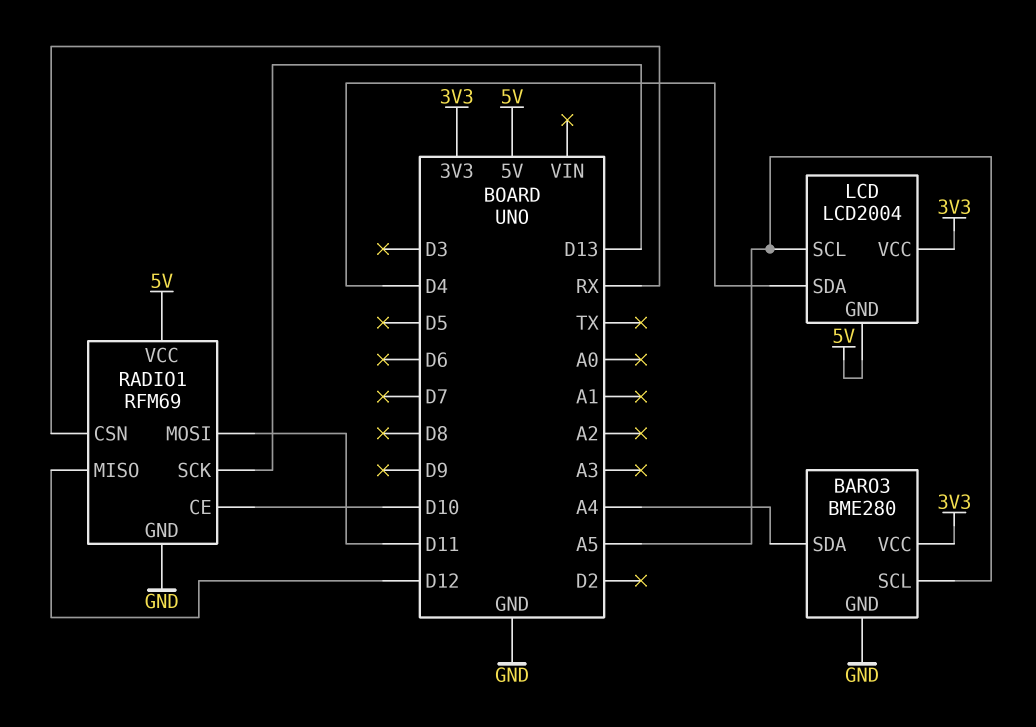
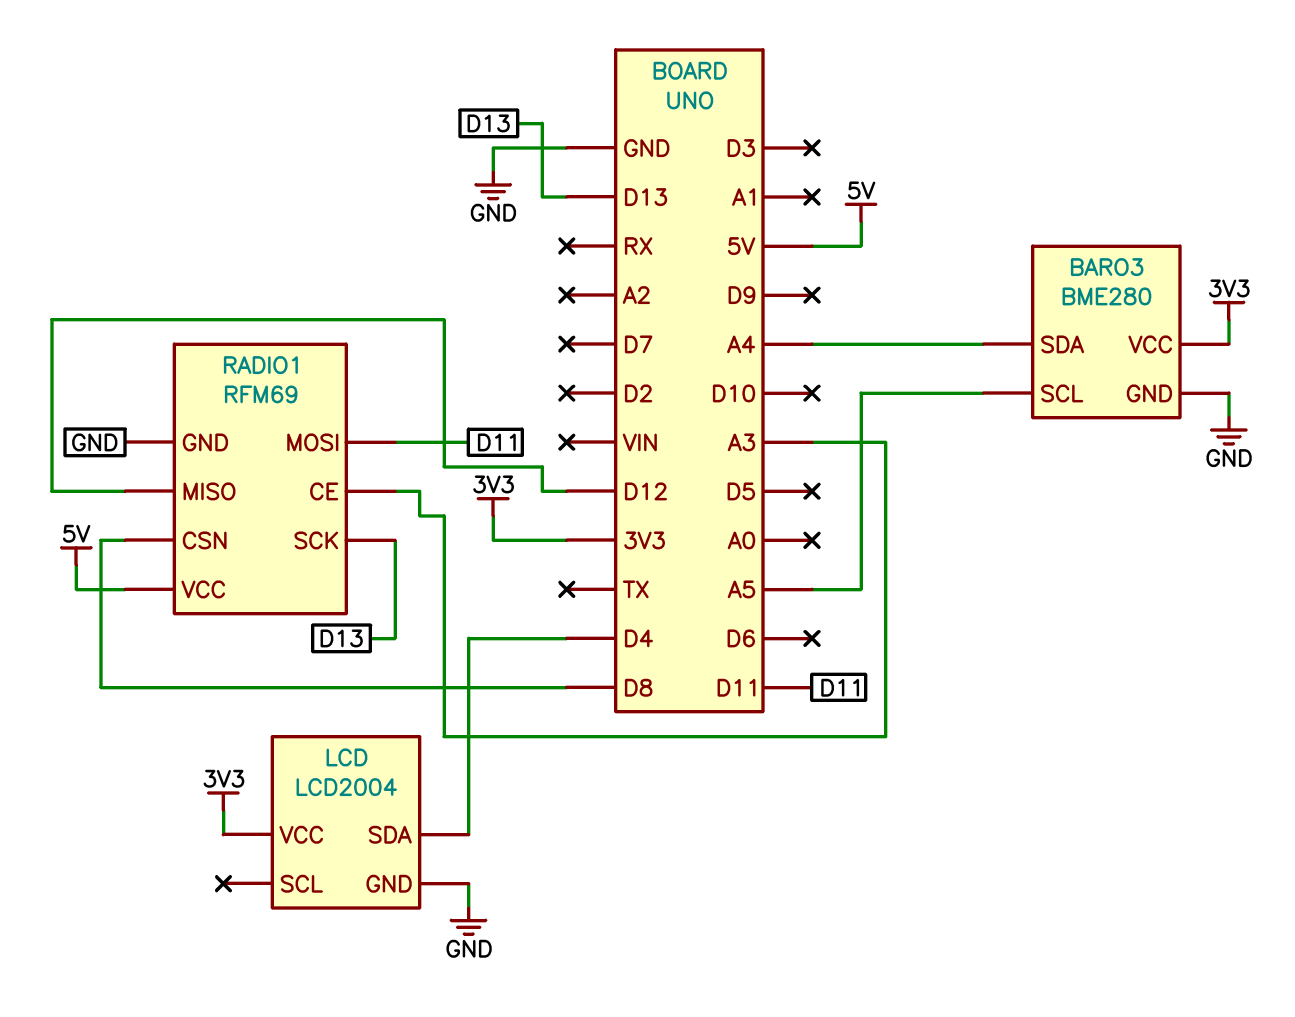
LCD pin GND: 5V -> GND
LCD pin SCL: A5 -> none
RADIO1 pin CE: D10 -> A3
RADIO1 pin CSN: RX -> D8

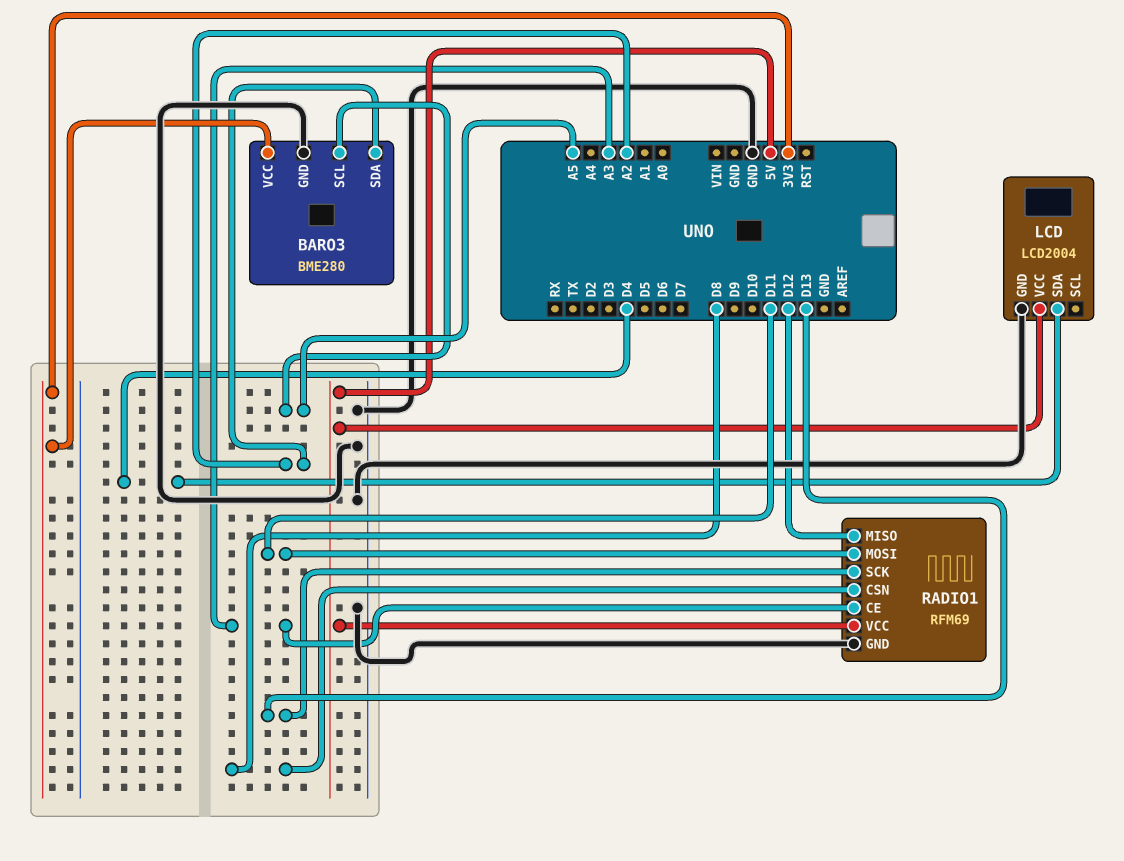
BARO3 pin SDA: A4 -> A2
LCD pin VCC: 3V3 -> 5V

